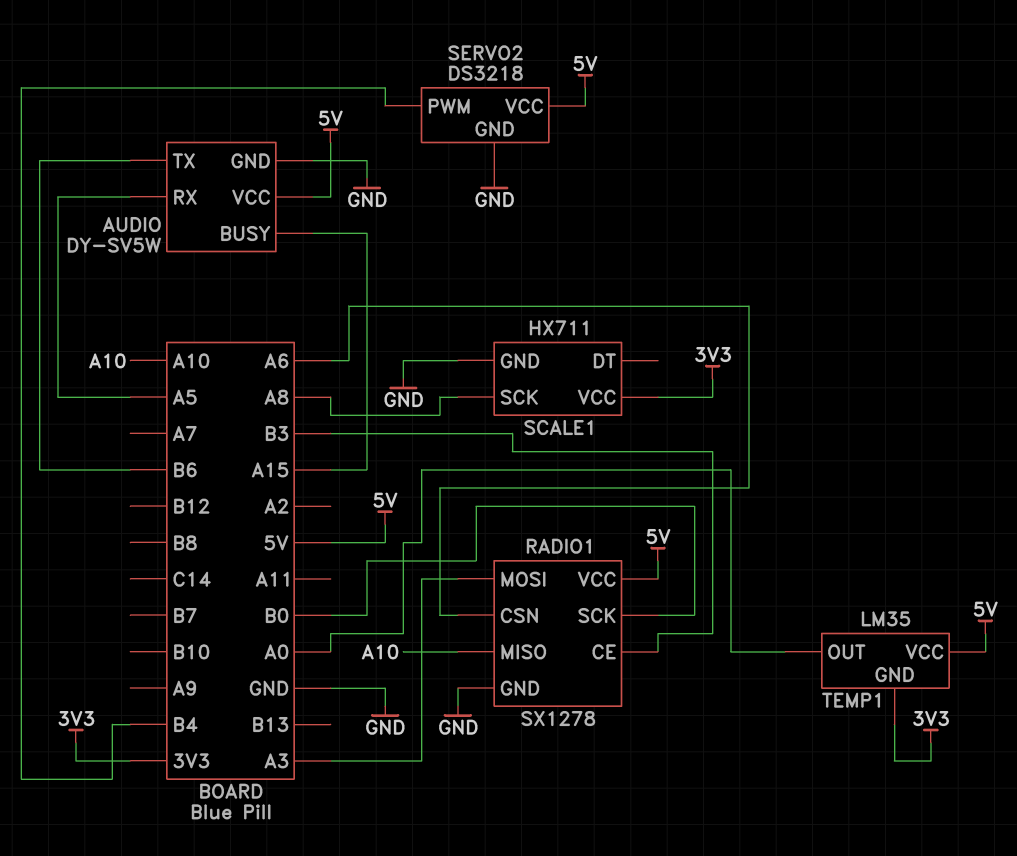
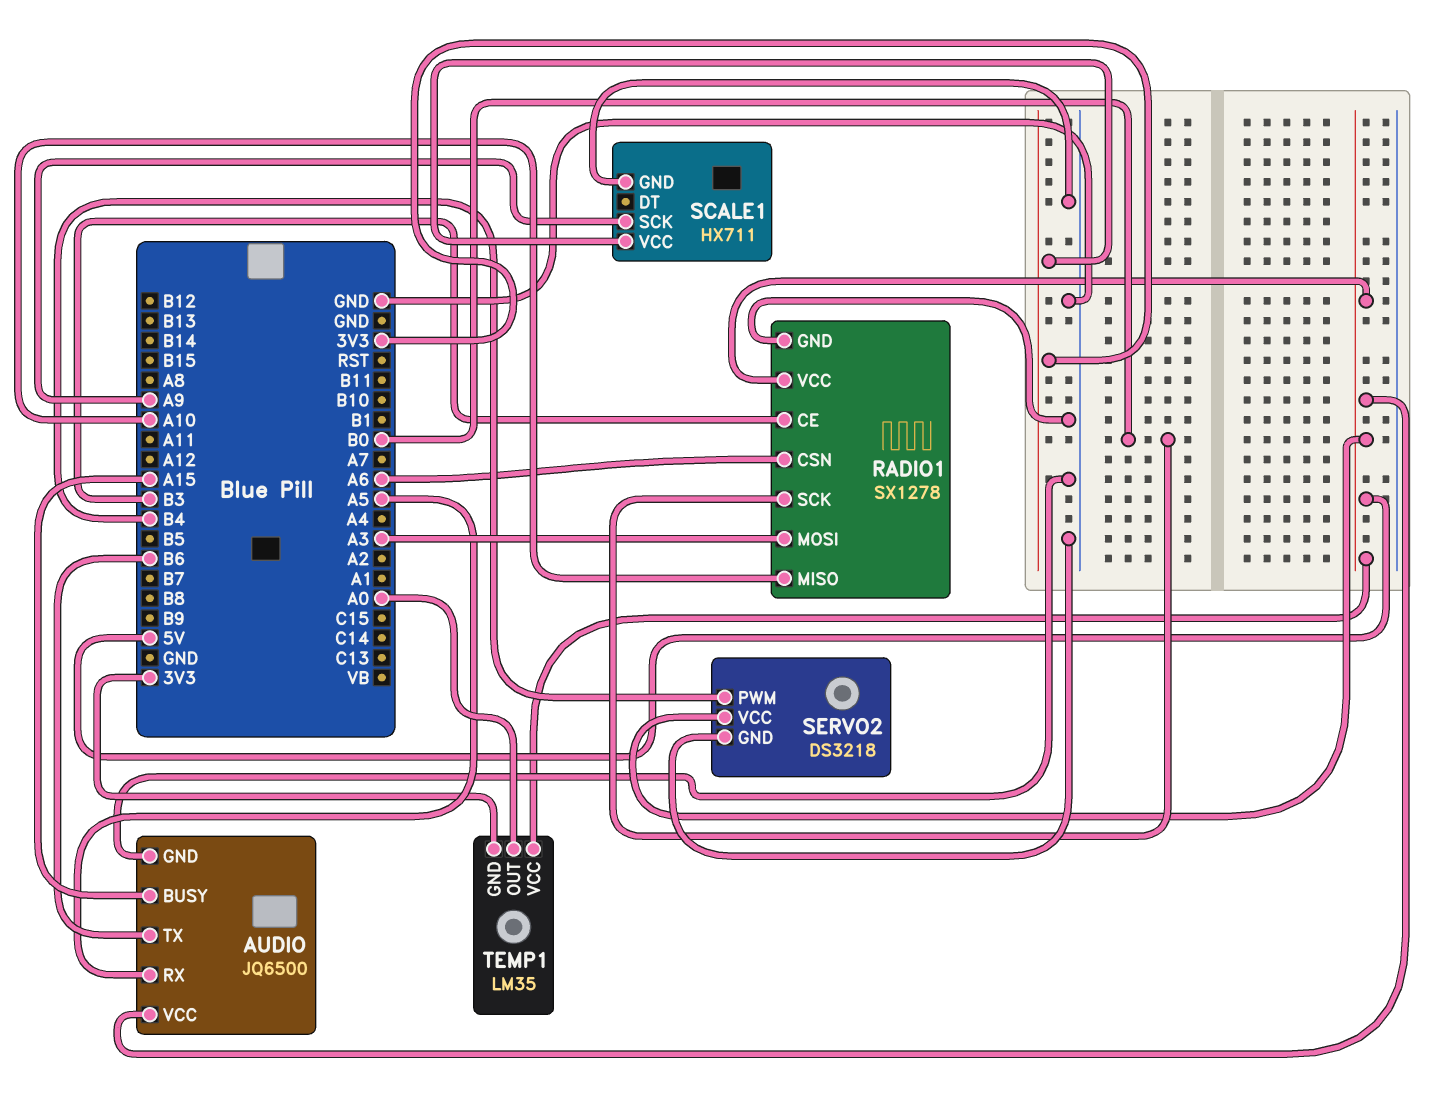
AUDIO: DY-SV5W -> JQ6500
SCALE1 pin SCK: A8 -> A9

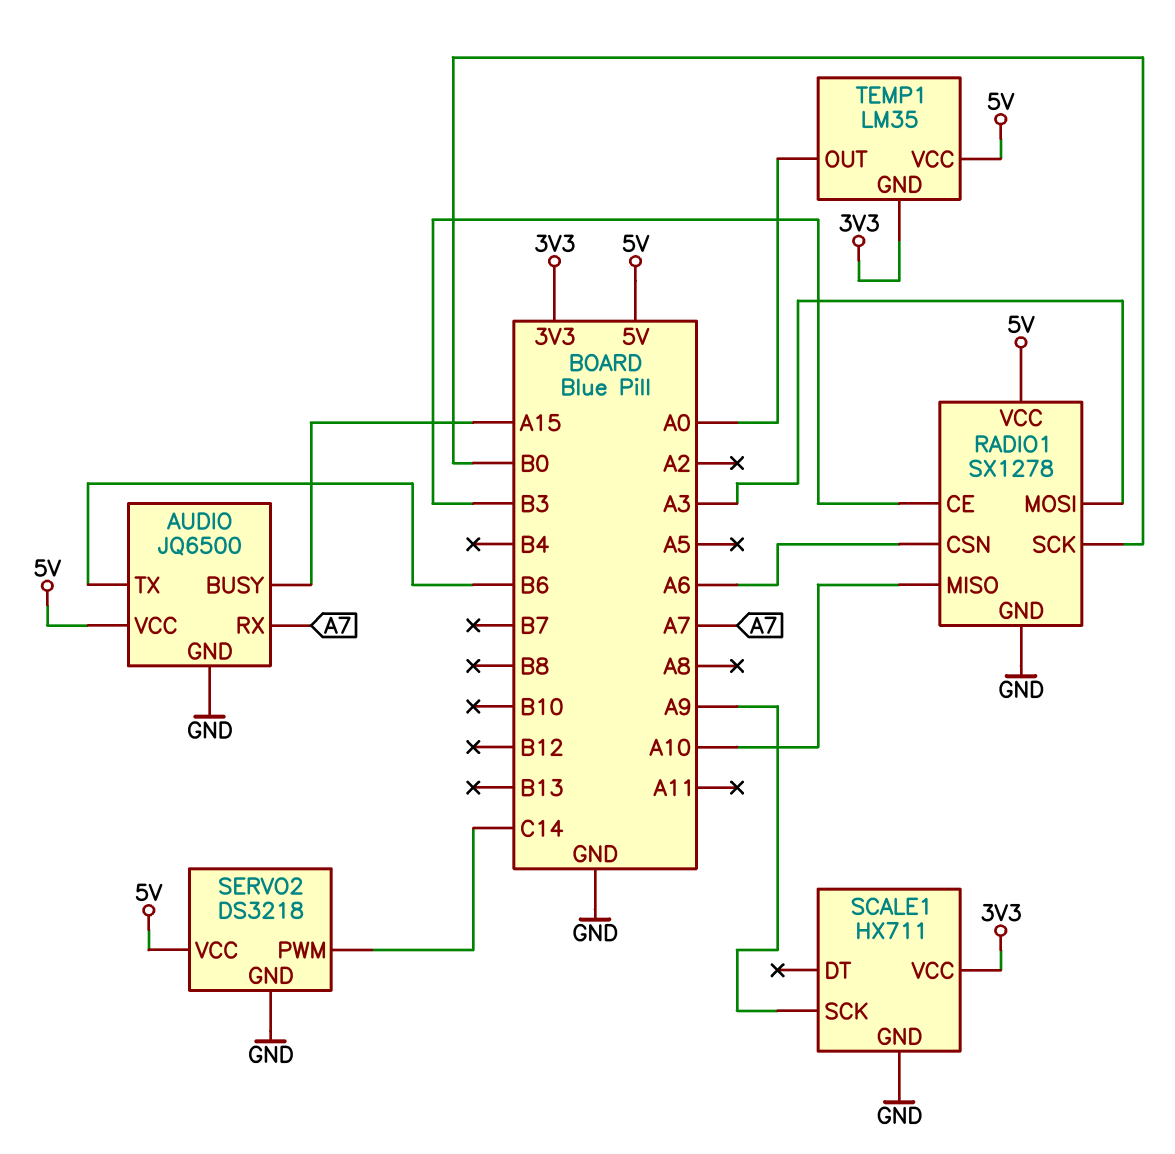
AUDIO pin RX: A5 -> A7
SERVO2 pin PWM: B4 -> C14

